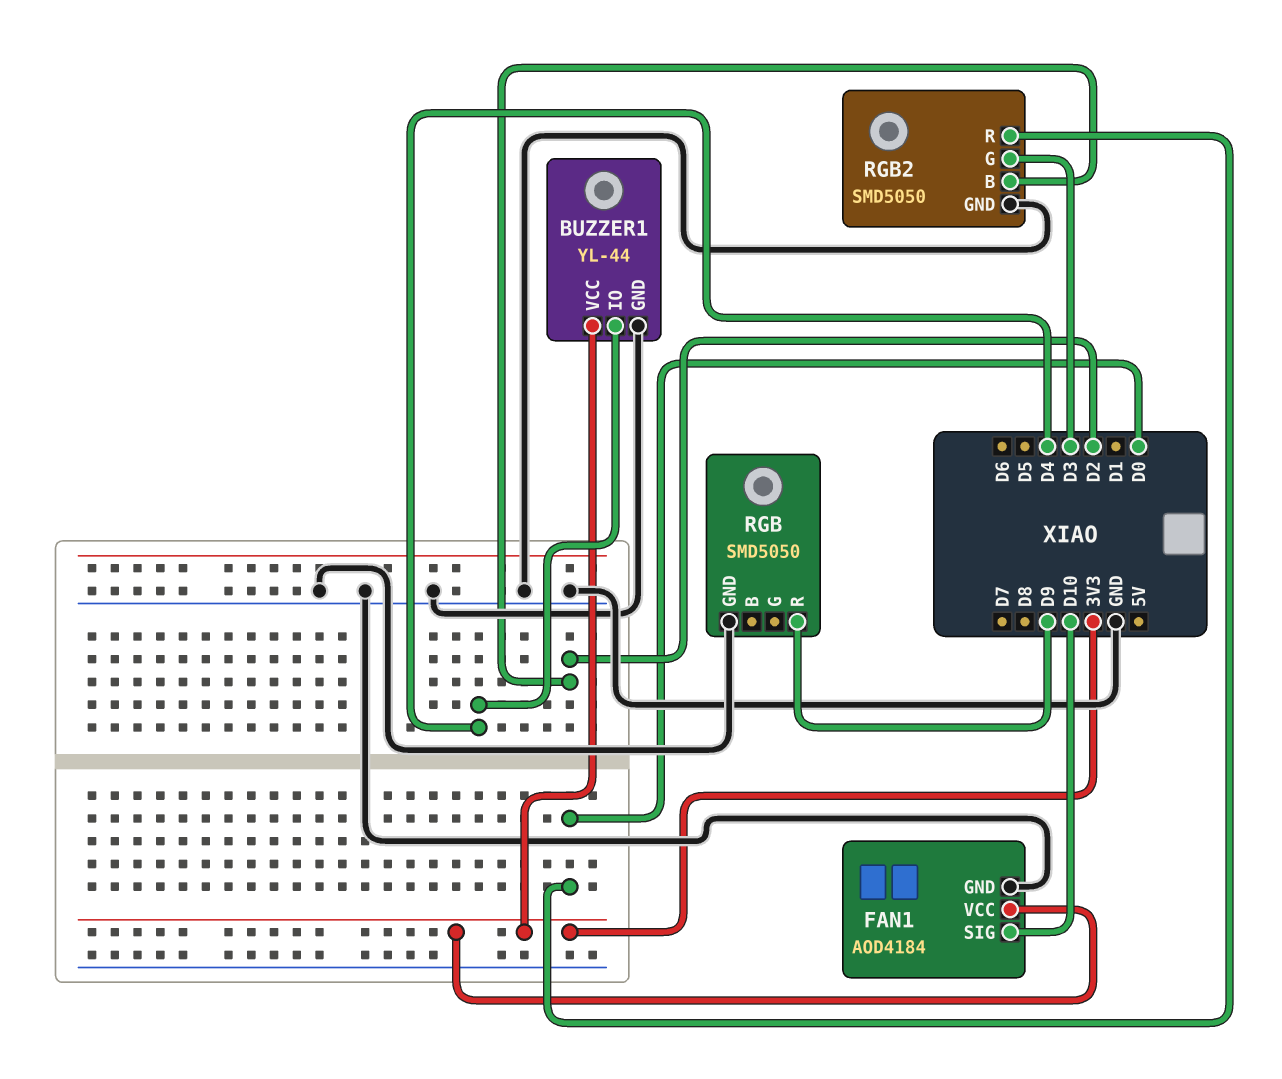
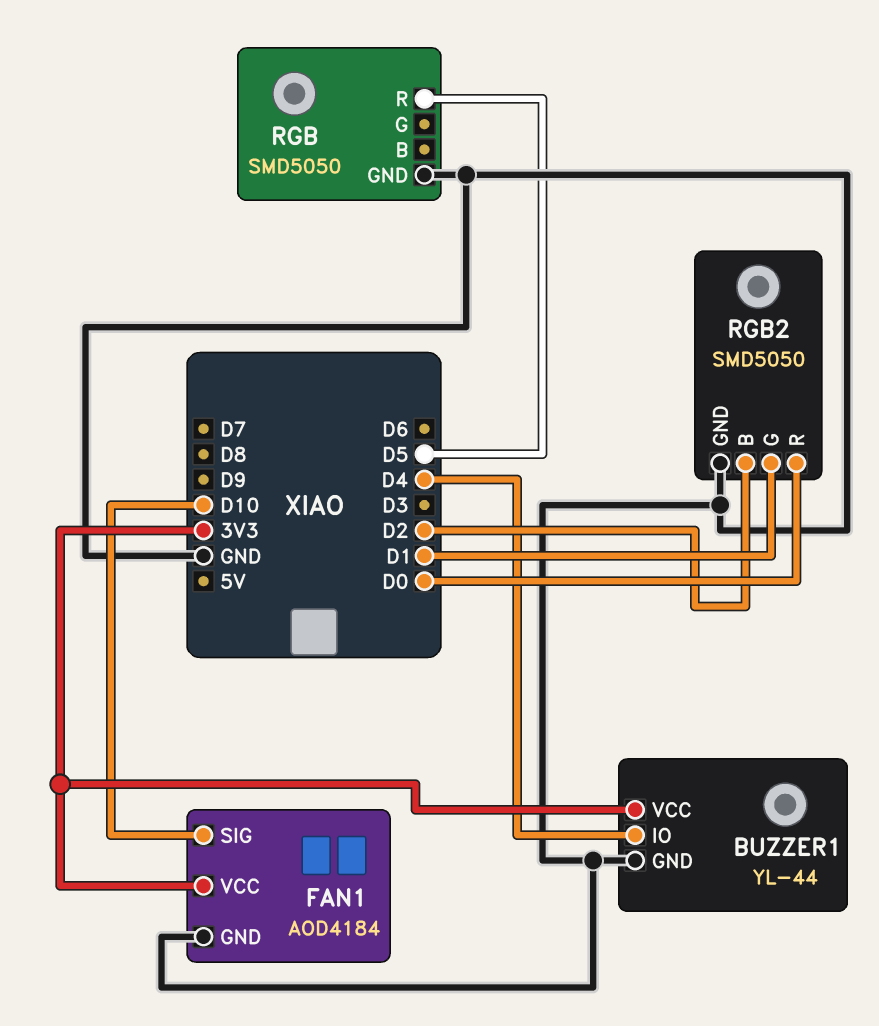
RGB pin R: D9 -> D5
RGB2 pin G: D3 -> D1

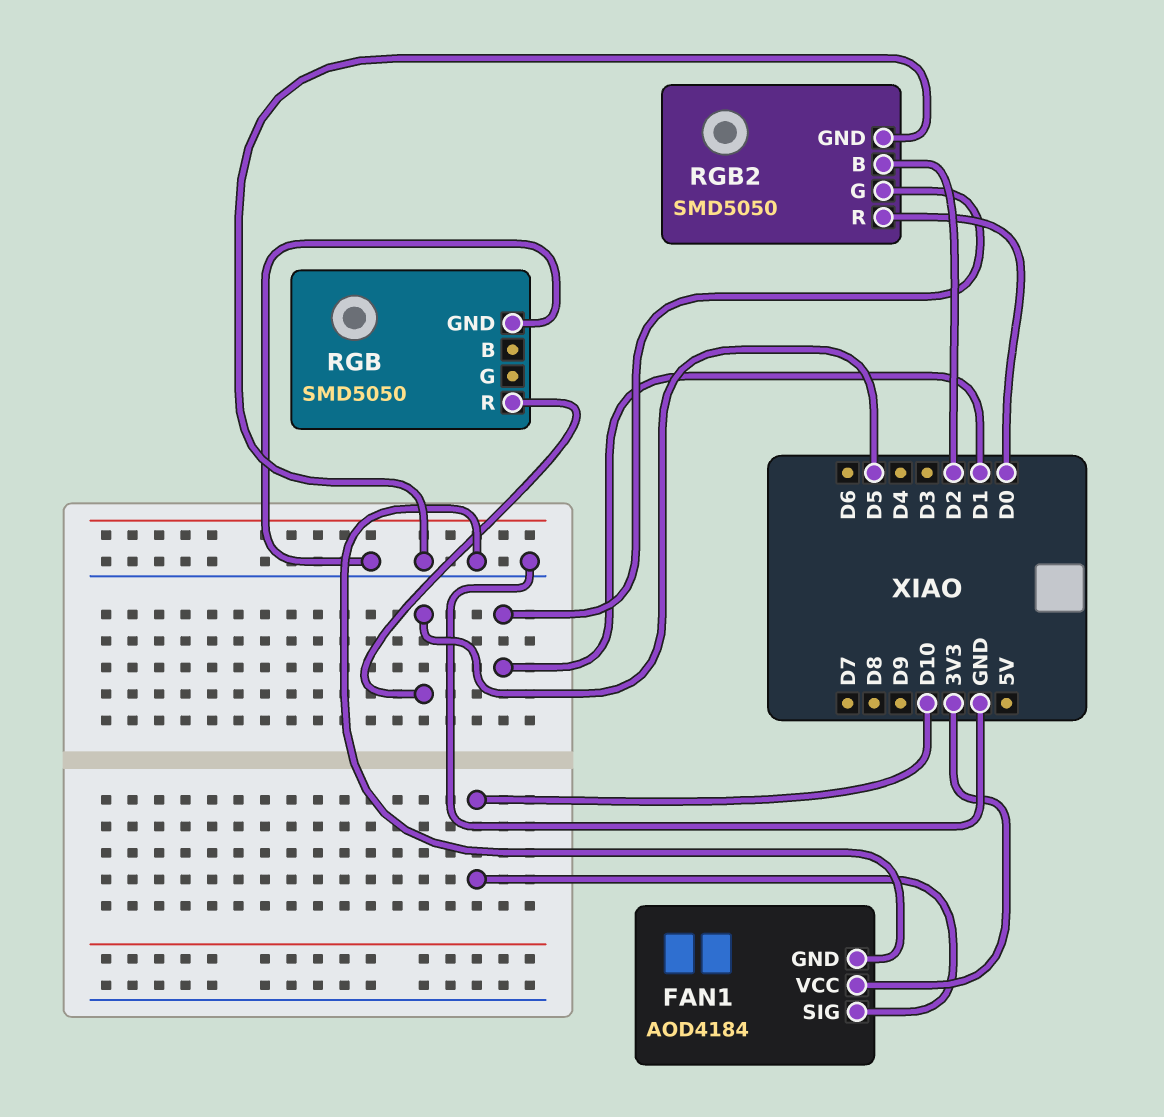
BUZZER1: YL-44 -> none
BUZZER1 pin GND: GND -> none
BUZZER1 pin IO: D4 -> none
BUZZER1 pin VCC: 3V3 -> none

